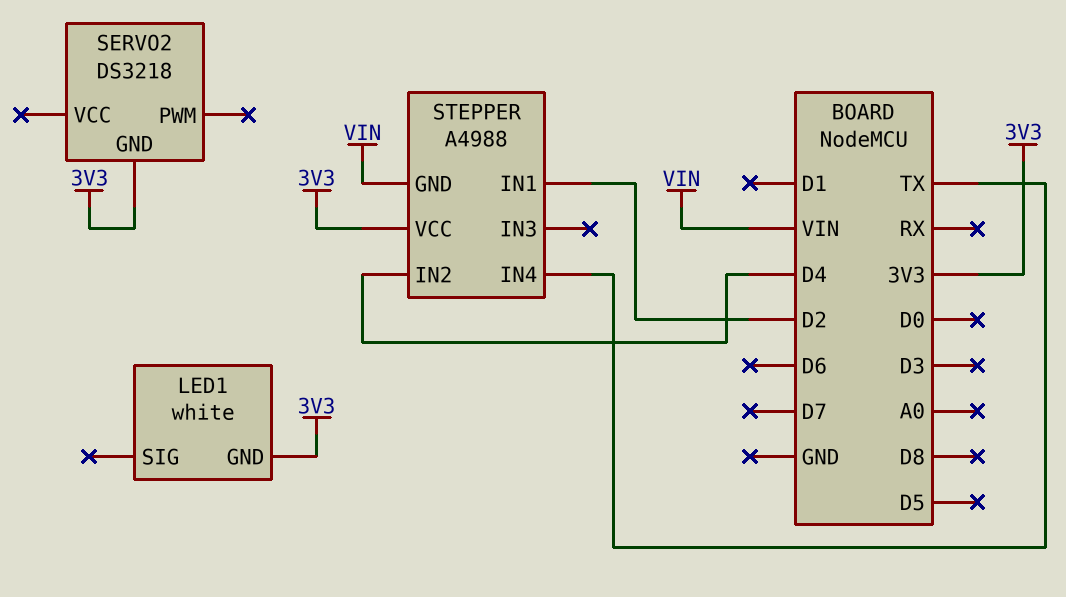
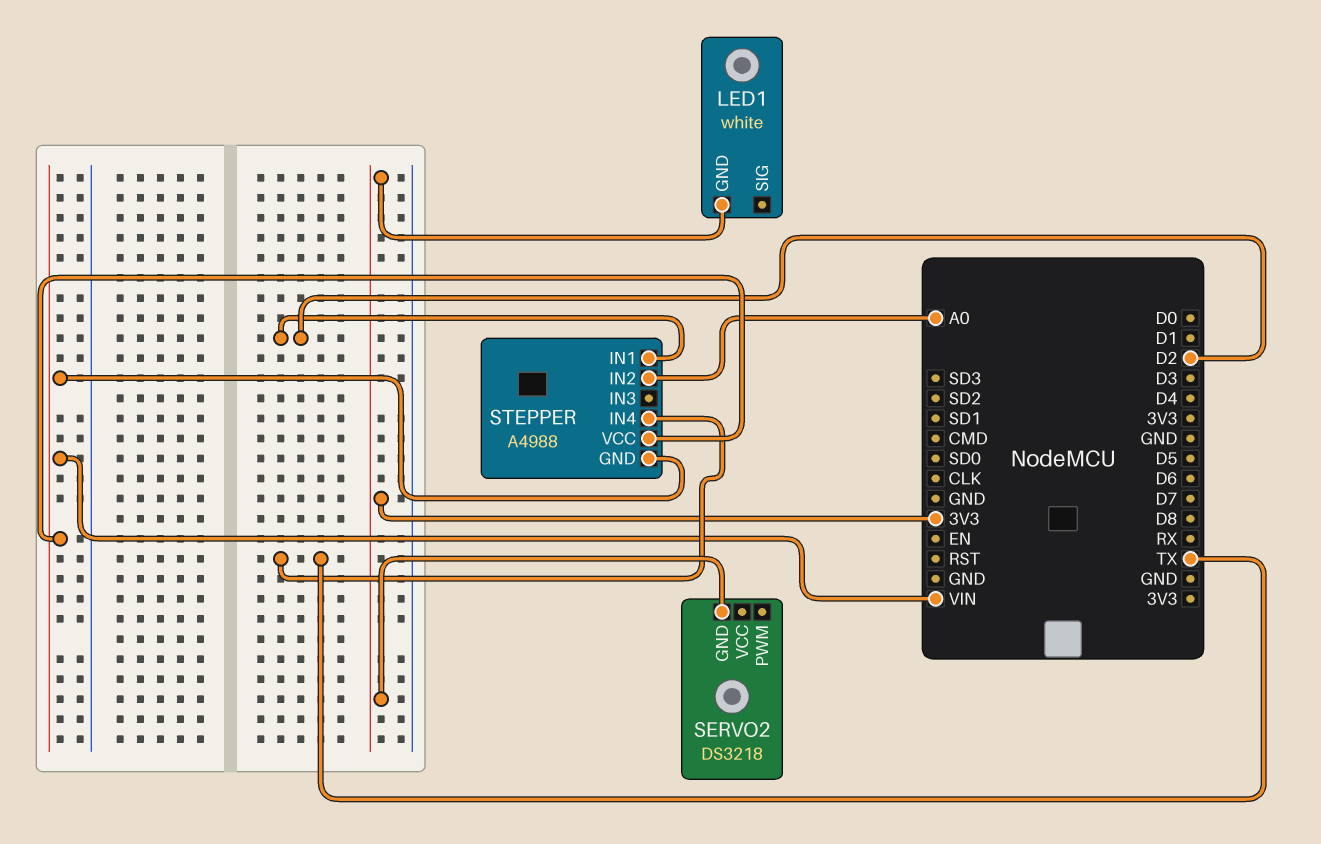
STEPPER pin IN2: D4 -> A0
STEPPER pin VCC: 3V3 -> VIN

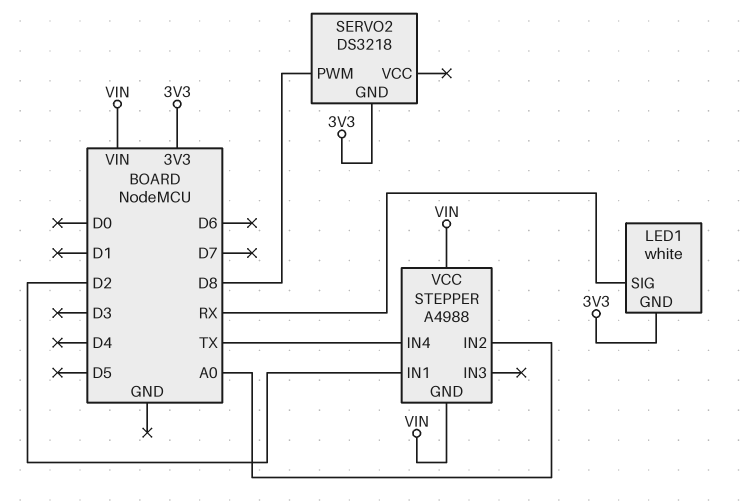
LED1 pin SIG: none -> RX
SERVO2 pin PWM: none -> D8

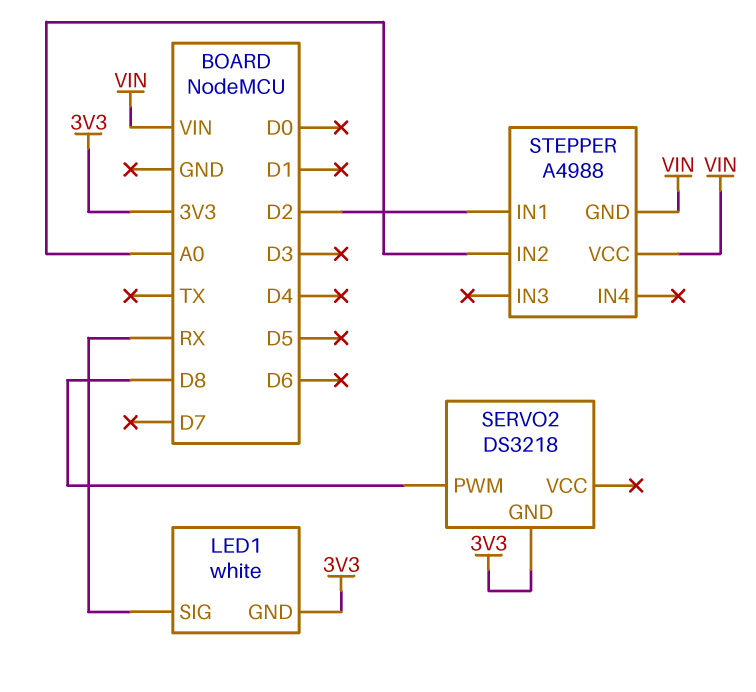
STEPPER pin IN4: TX -> none

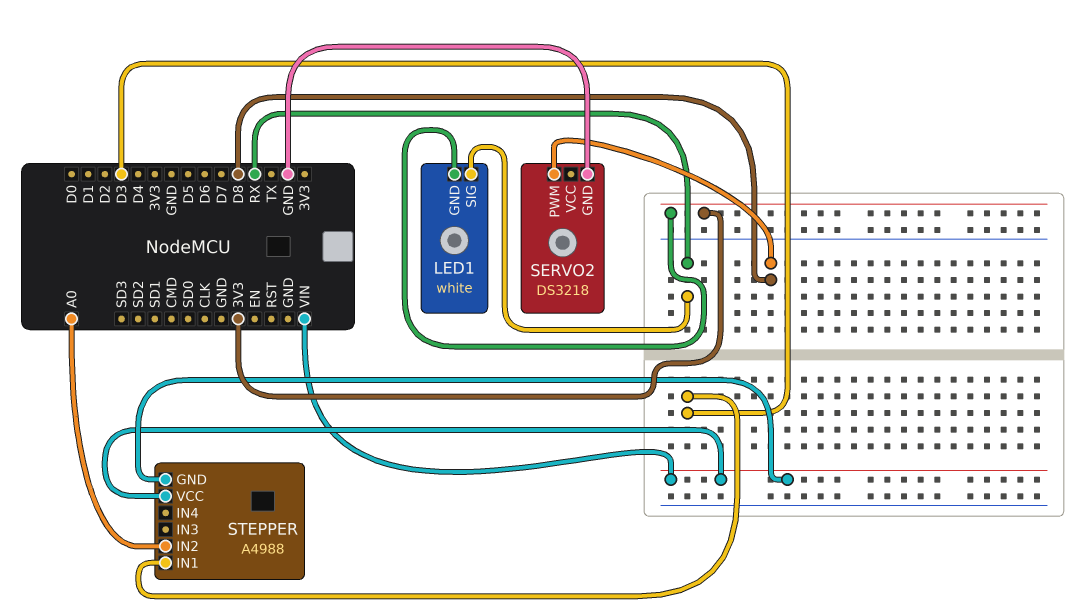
SERVO2 pin GND: 3V3 -> GND
STEPPER pin IN1: D2 -> D3

